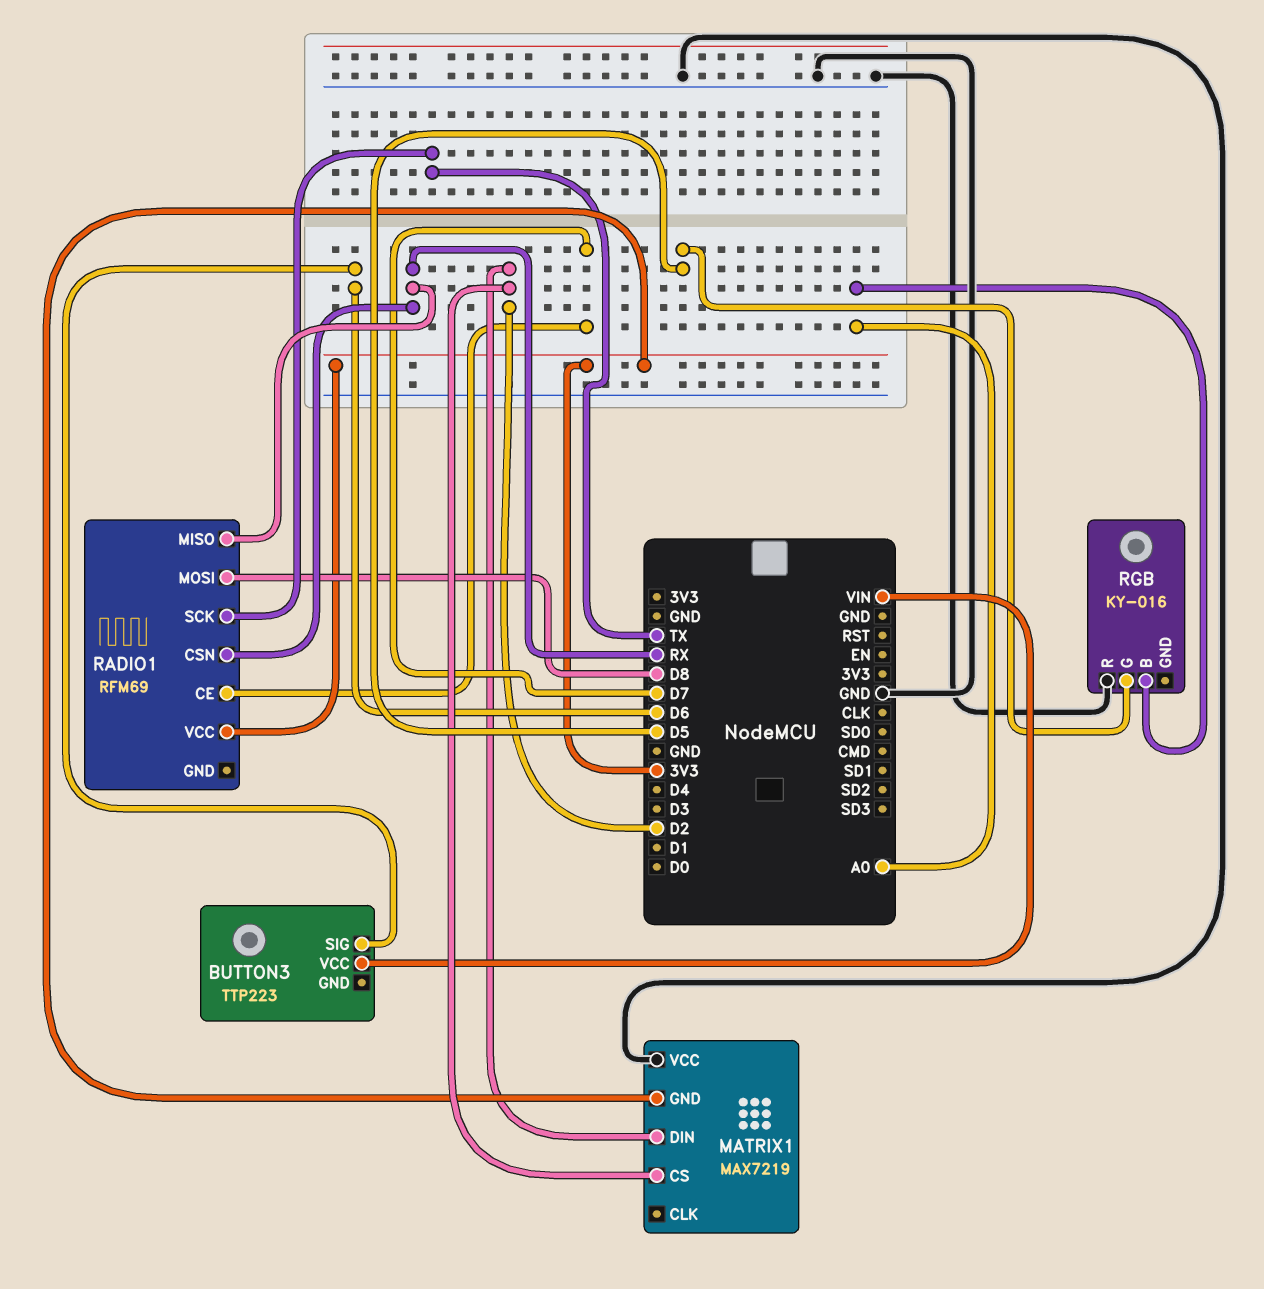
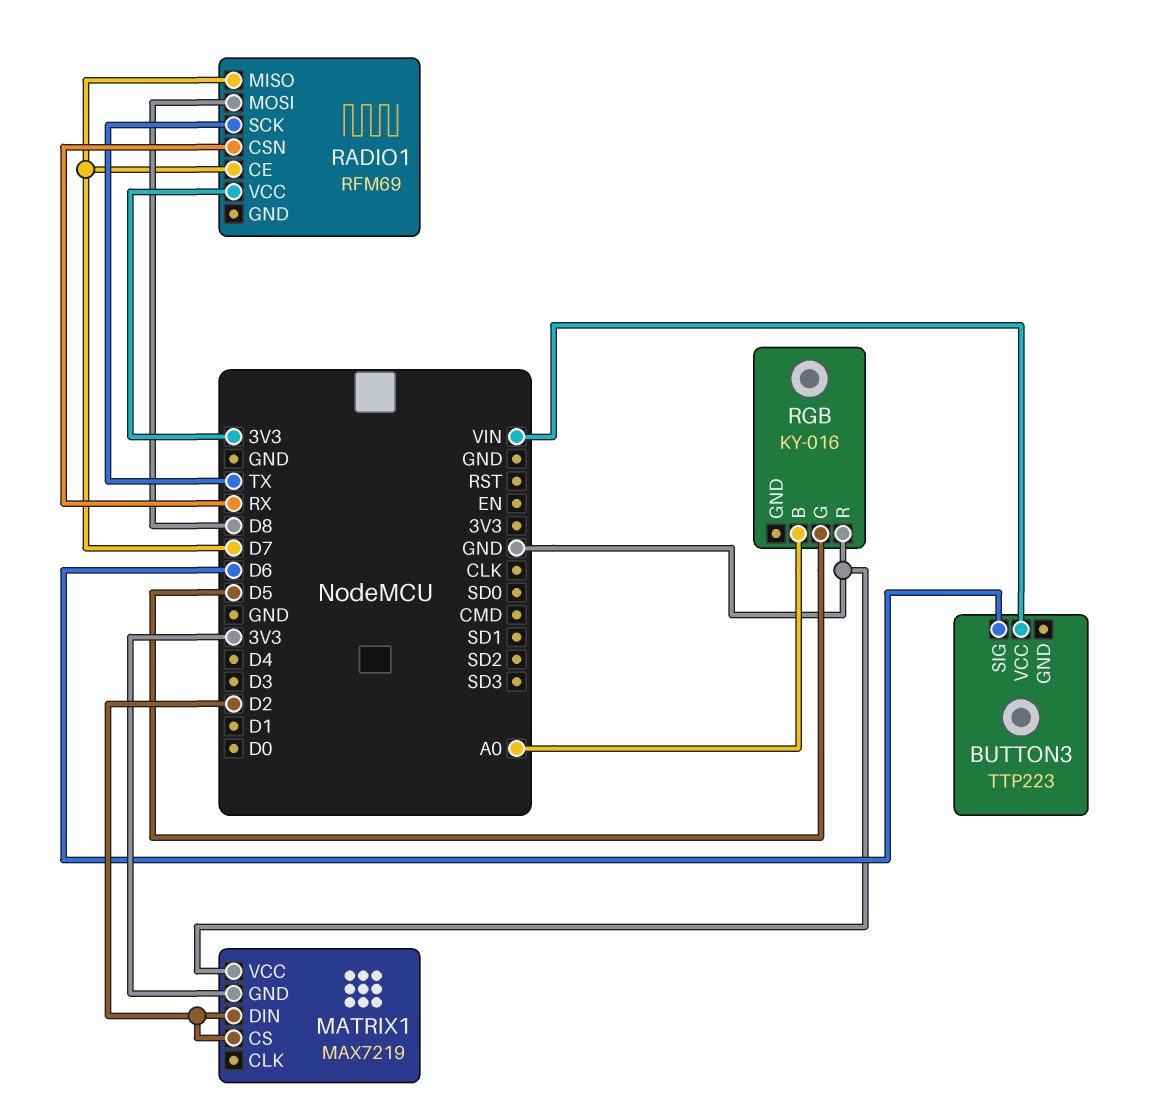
RADIO1 pin MISO: RX -> D7

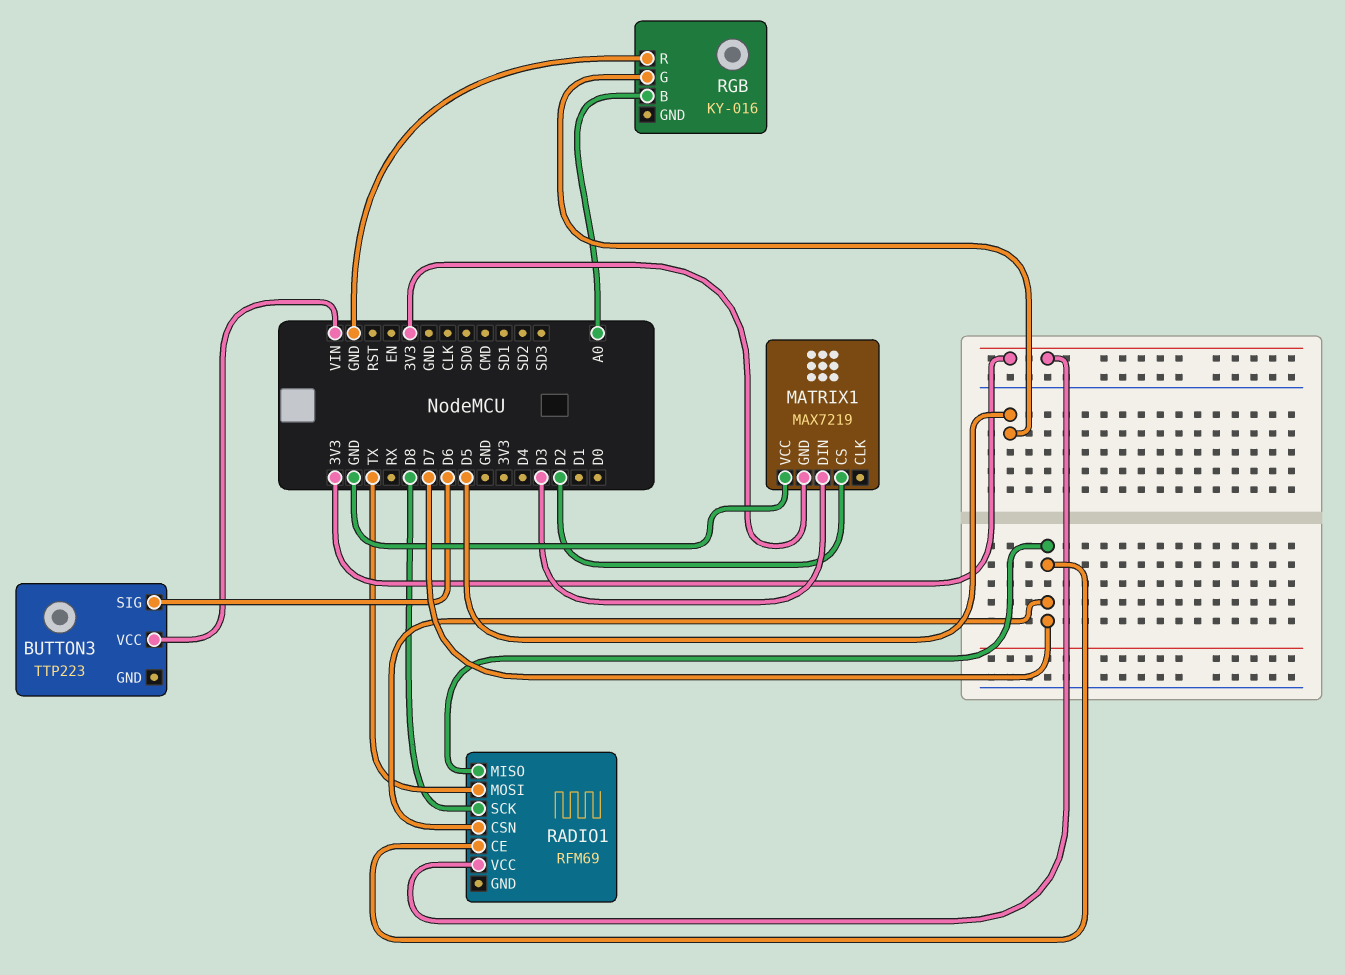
MATRIX1 pin DIN: D2 -> D3
RADIO1 pin CSN: RX -> D7
RADIO1 pin MOSI: D8 -> TX
RADIO1 pin SCK: TX -> D8

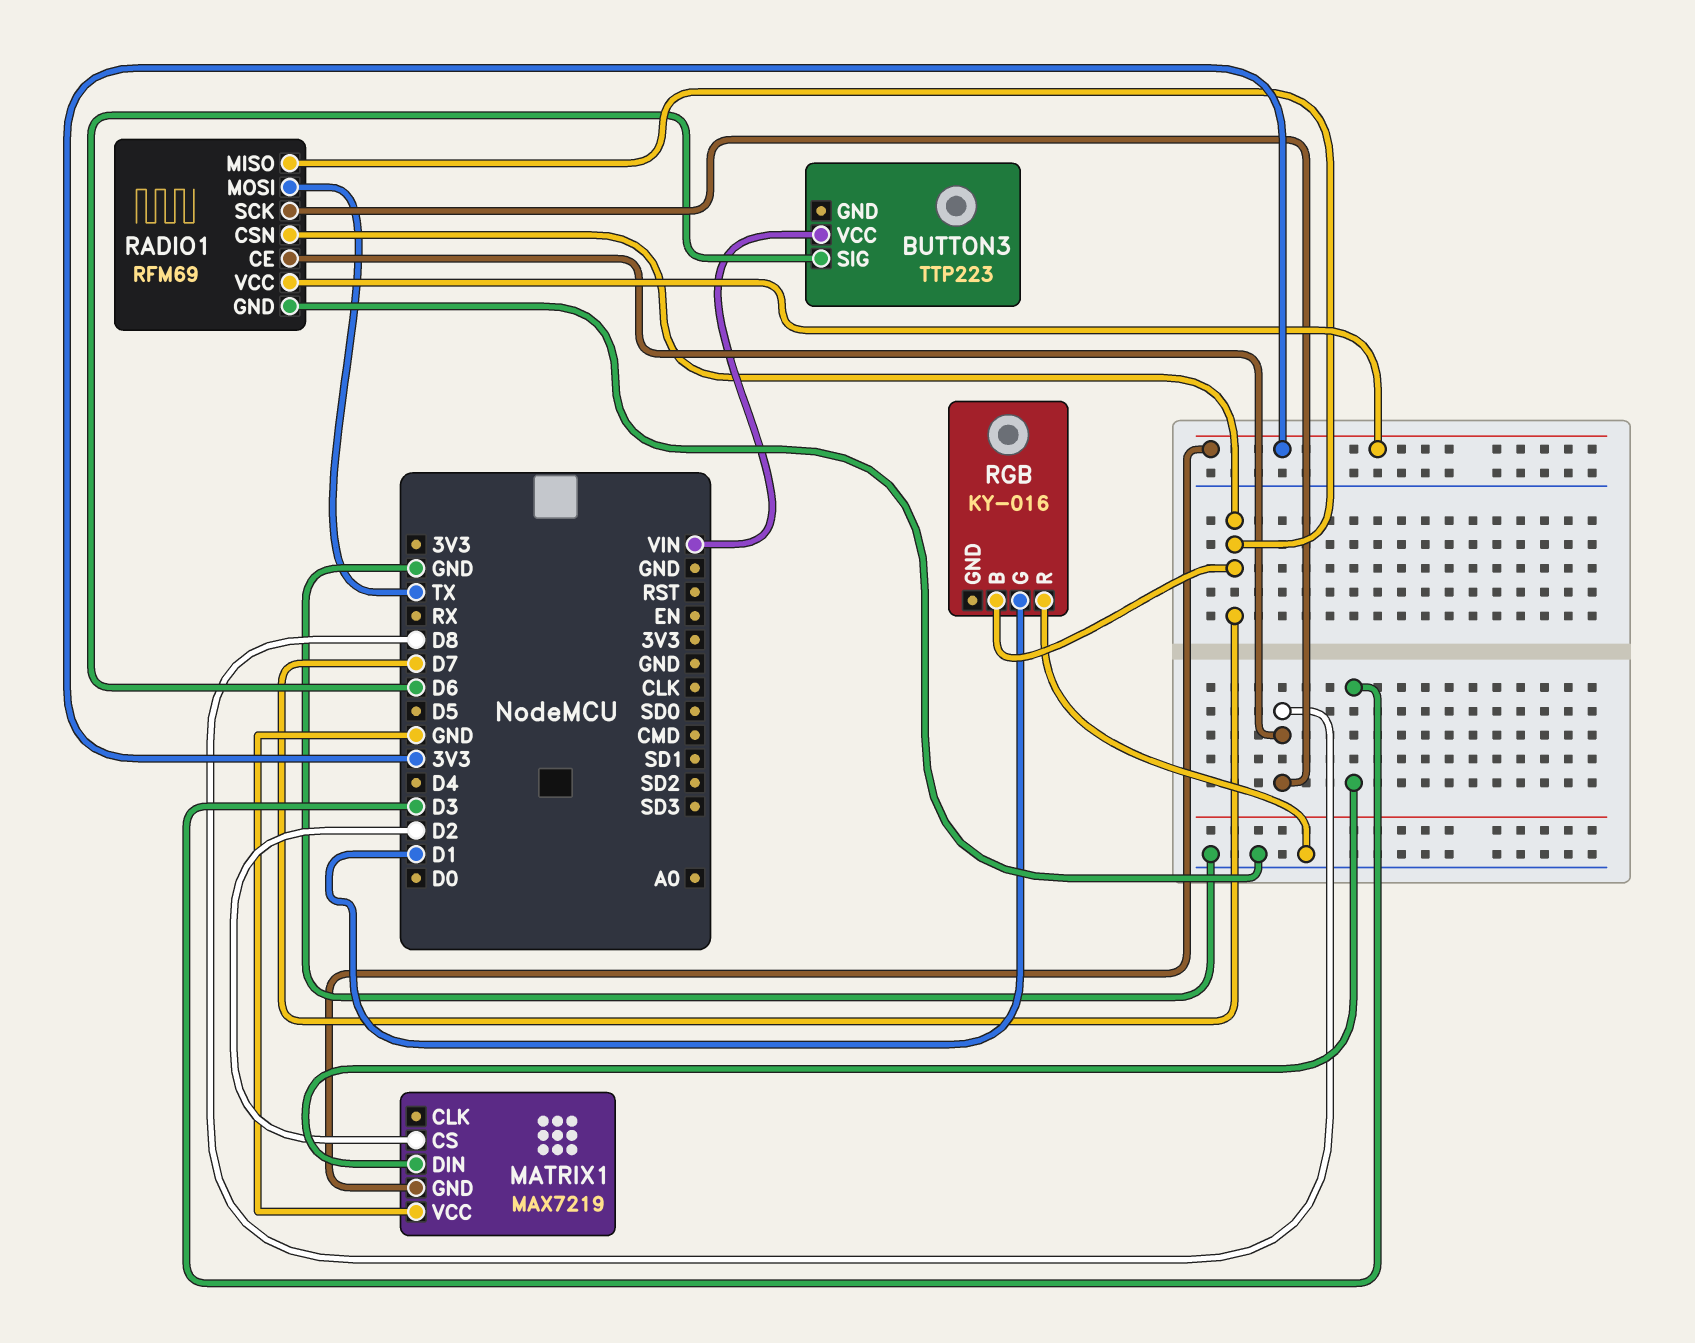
RADIO1 pin CE: D7 -> D8
RADIO1 pin GND: none -> GND
RGB pin B: A0 -> D7
RGB pin G: D5 -> D1

